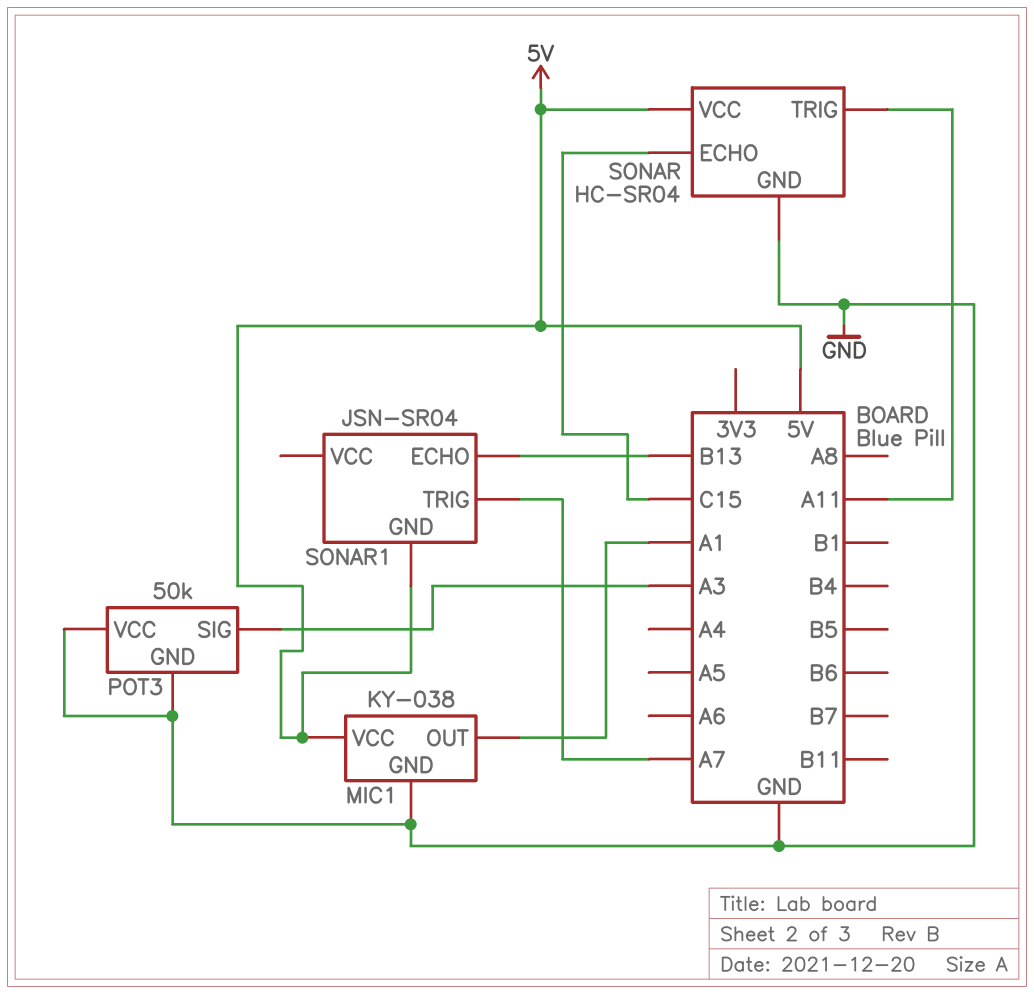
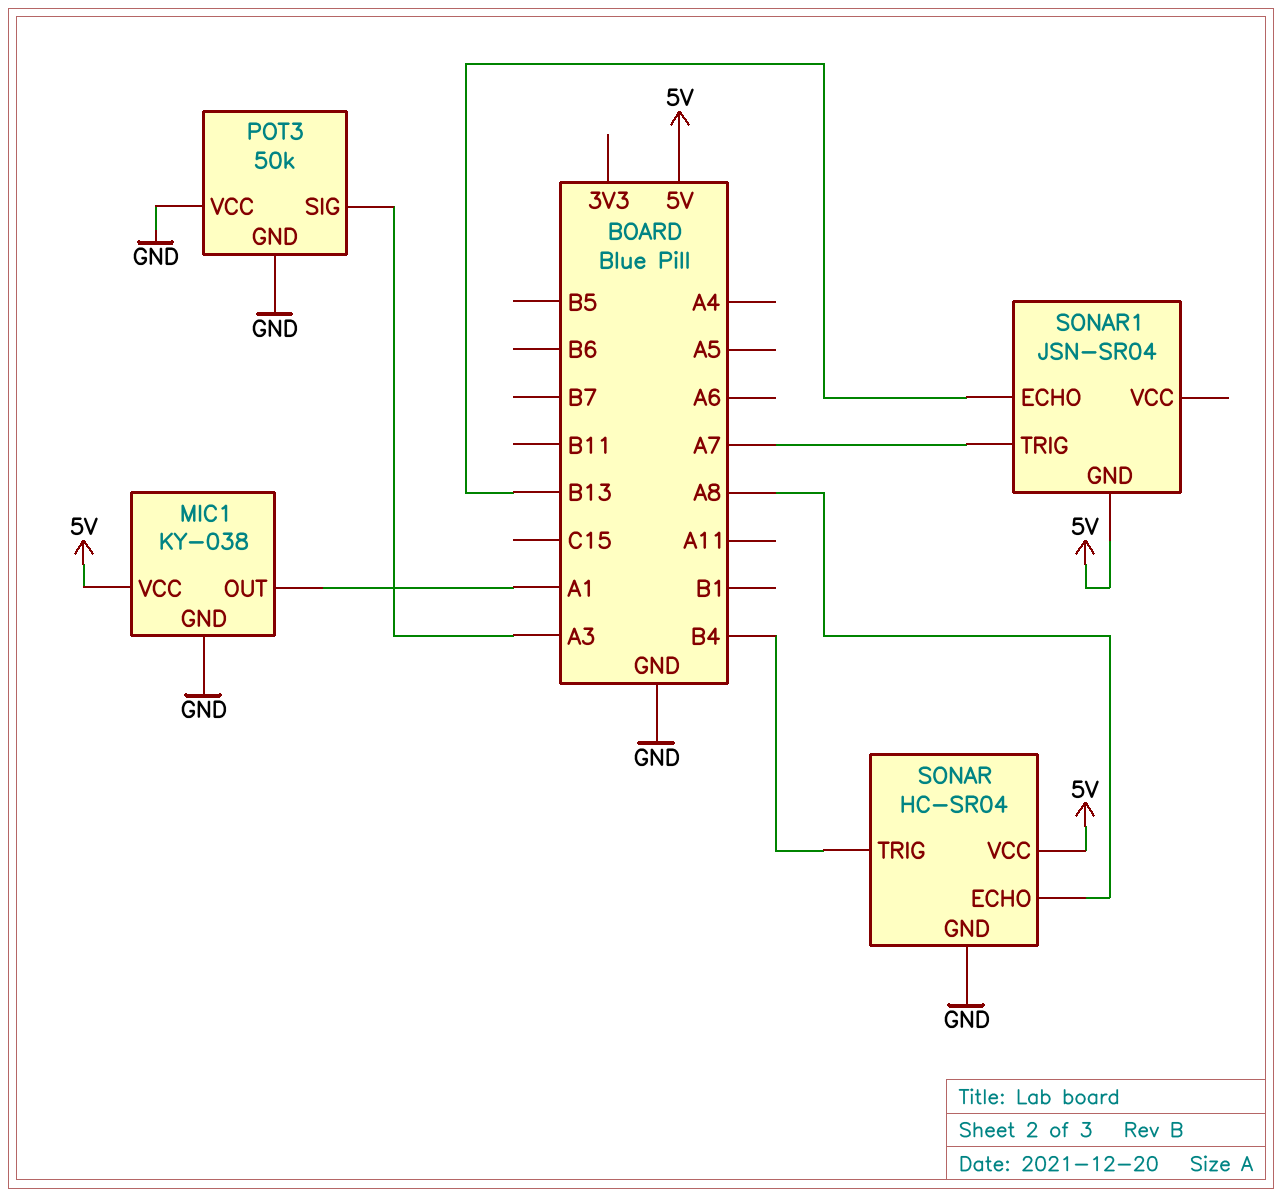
SONAR pin ECHO: C15 -> A8
SONAR pin TRIG: A11 -> B4

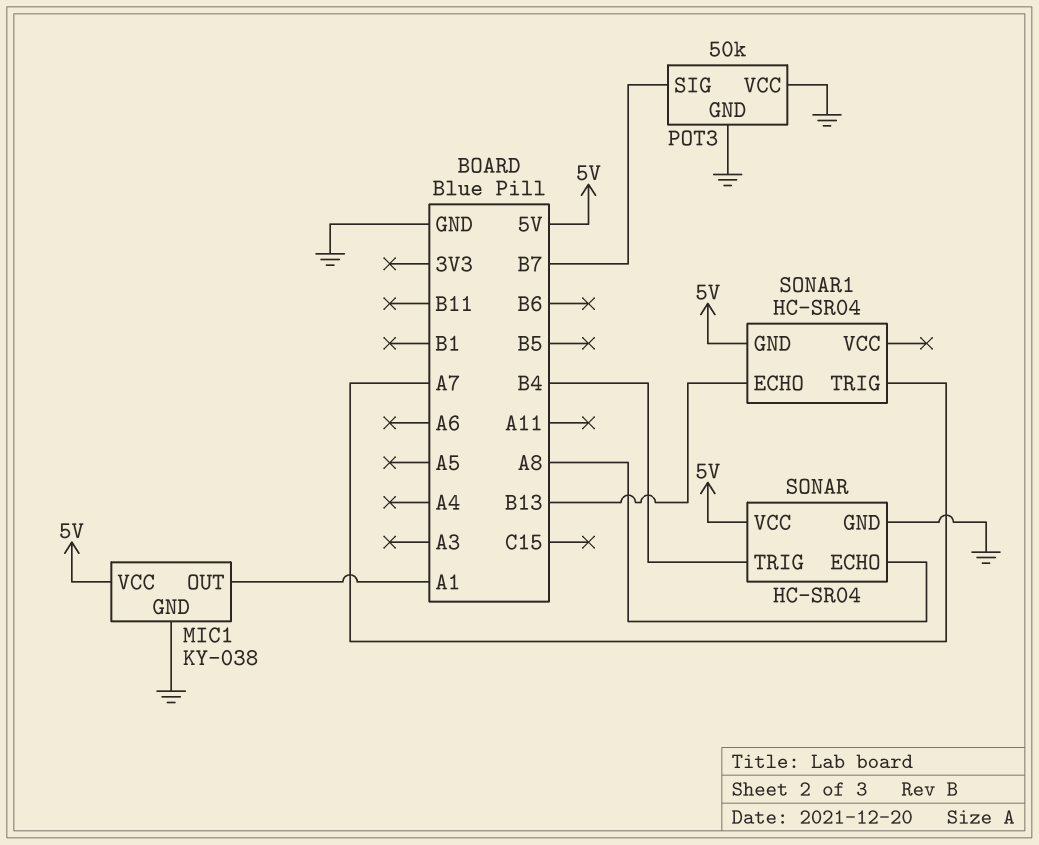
POT3 pin SIG: A3 -> B7
SONAR1: JSN-SR04 -> HC-SR04

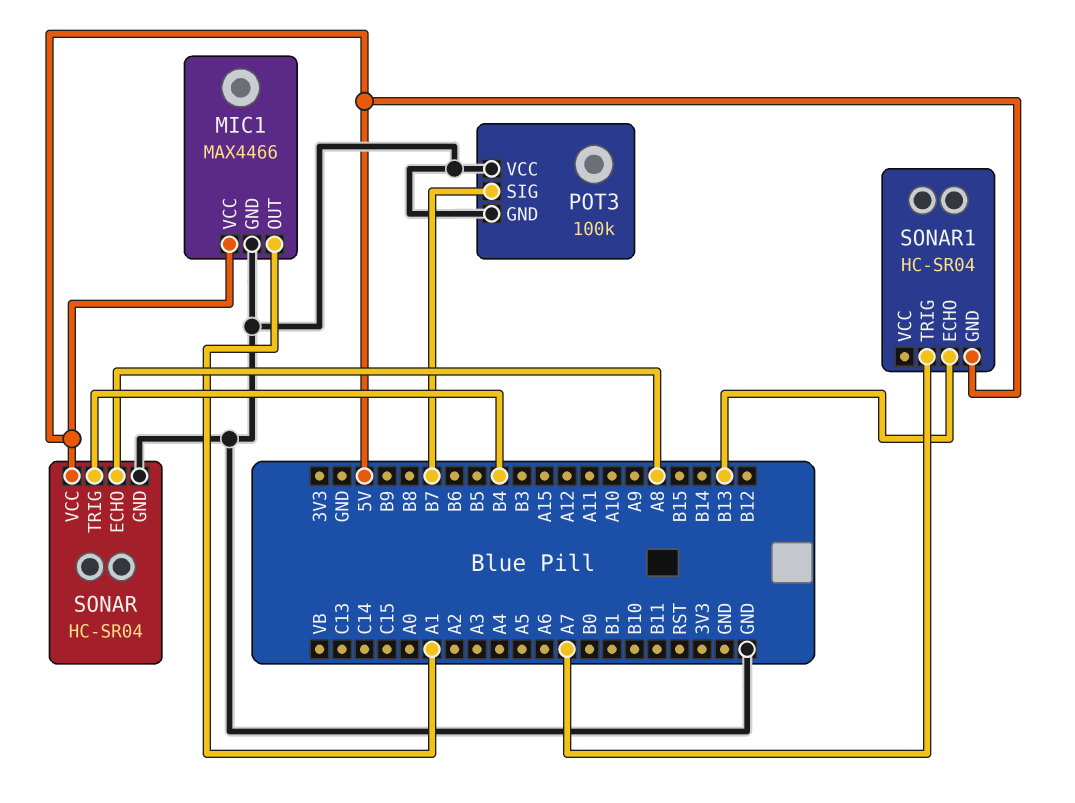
MIC1: KY-038 -> MAX4466
POT3: 50k -> 100k

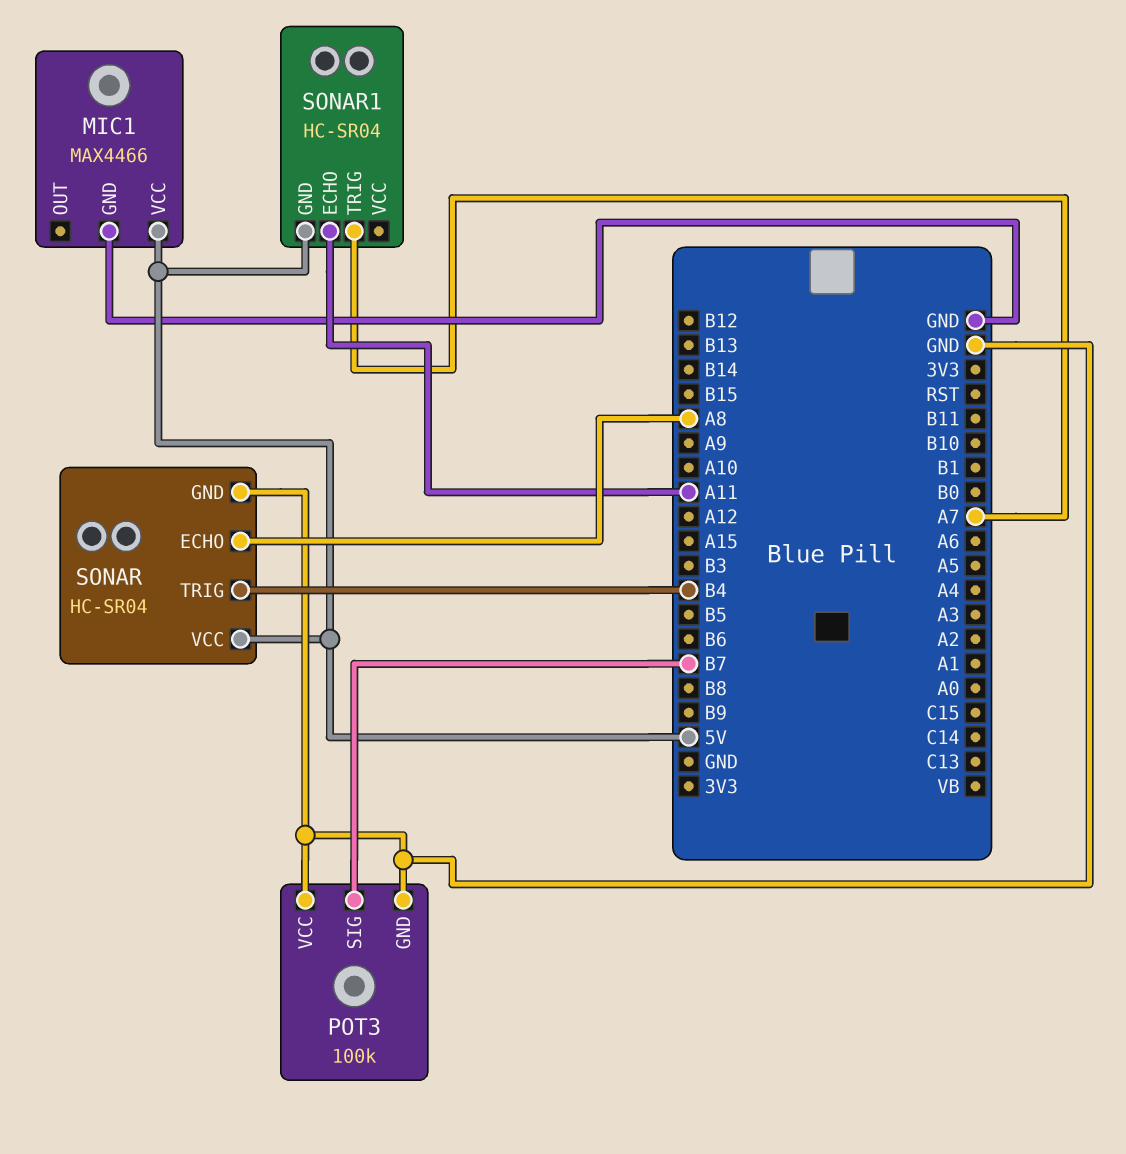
MIC1 pin OUT: A1 -> none
SONAR1 pin ECHO: B13 -> A11

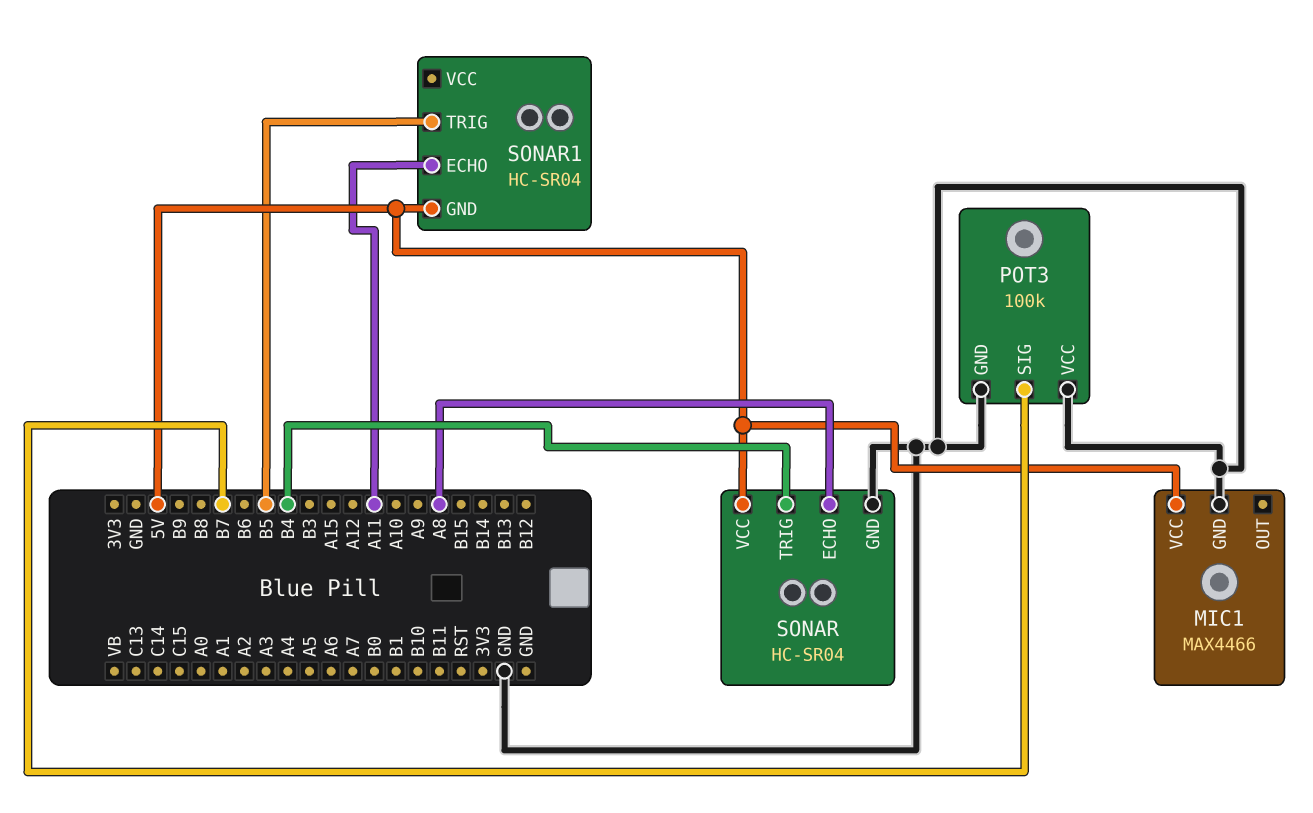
SONAR1 pin TRIG: A7 -> B5

